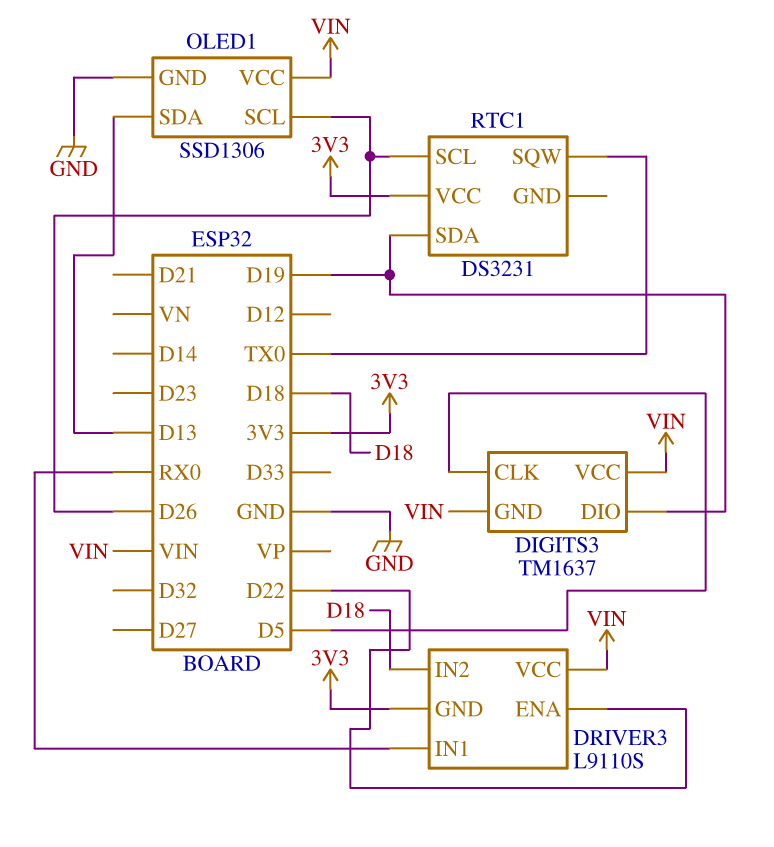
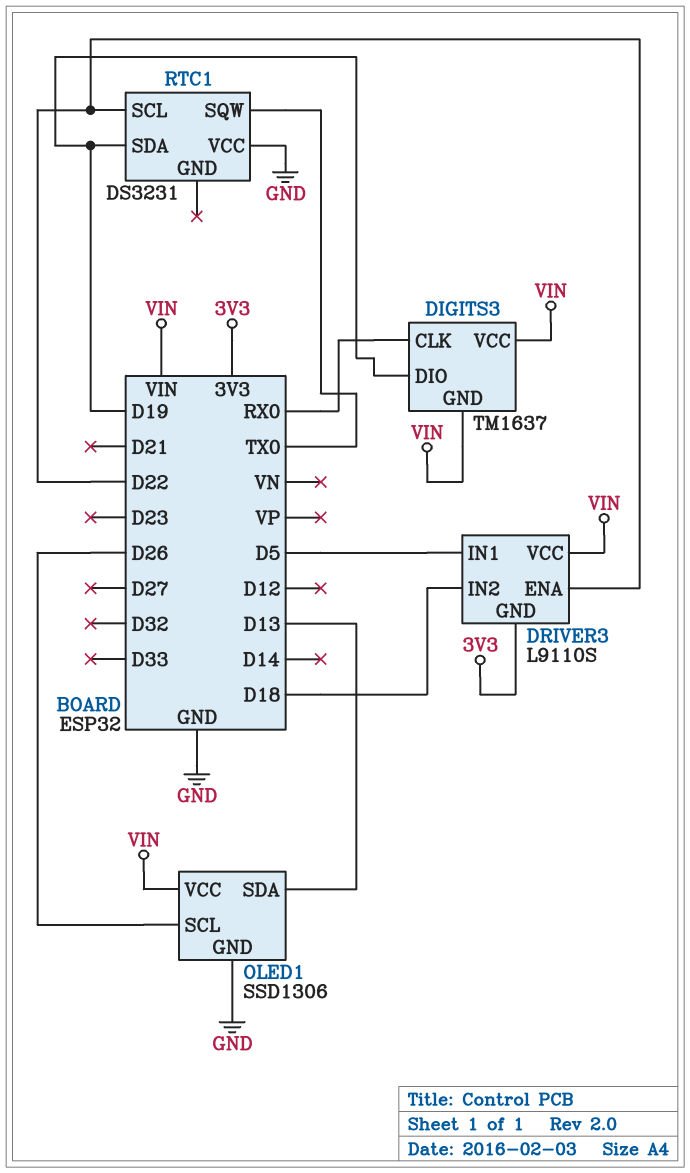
DIGITS3 pin CLK: D5 -> RX0
DRIVER3 pin IN1: RX0 -> D5
RTC1 pin SCL: D26 -> D22
RTC1 pin VCC: 3V3 -> GND

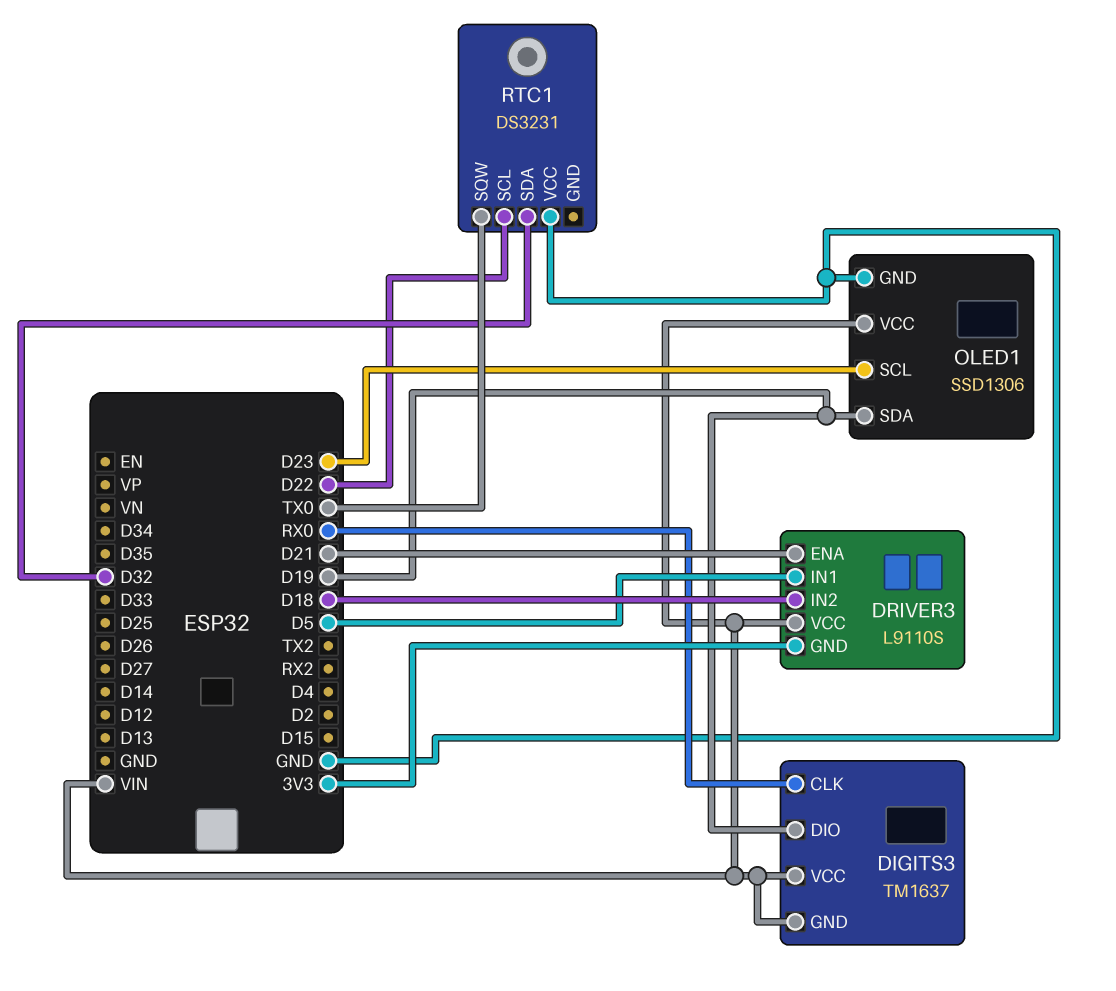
DRIVER3 pin ENA: D22 -> D21
OLED1 pin SCL: D26 -> D23
OLED1 pin SDA: D13 -> D19
RTC1 pin SDA: D19 -> D32

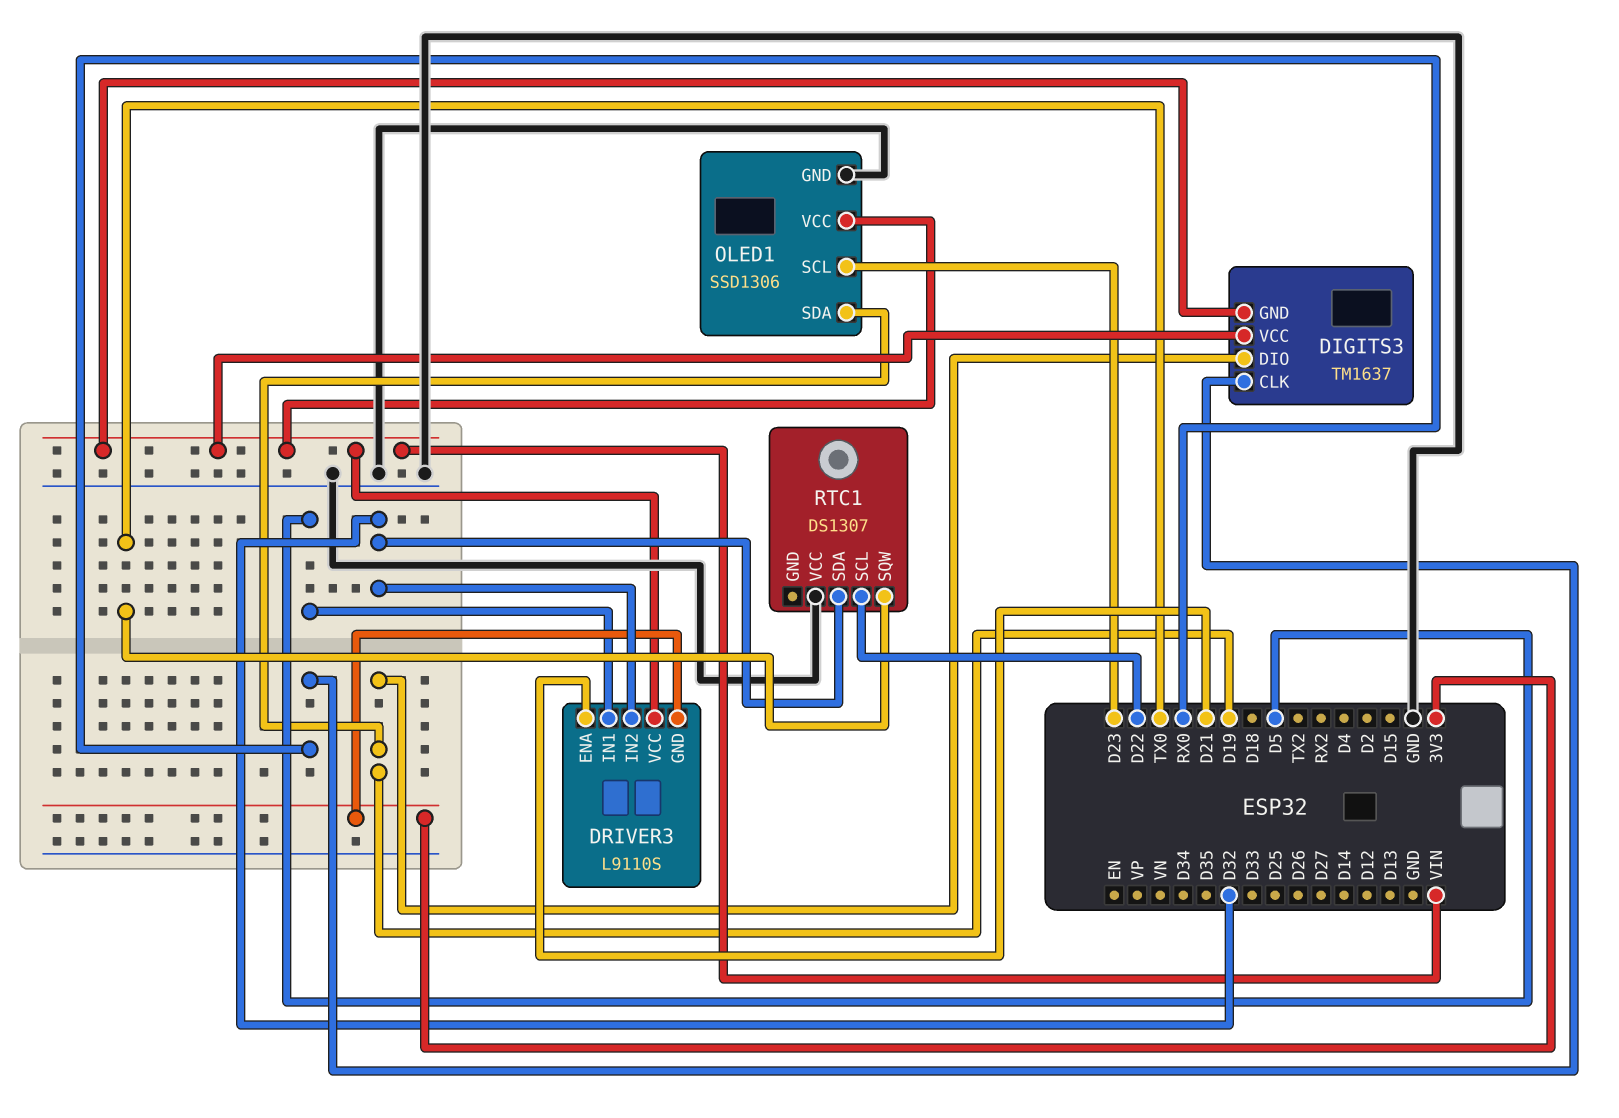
DRIVER3 pin IN2: D18 -> D32
RTC1: DS3231 -> DS1307

